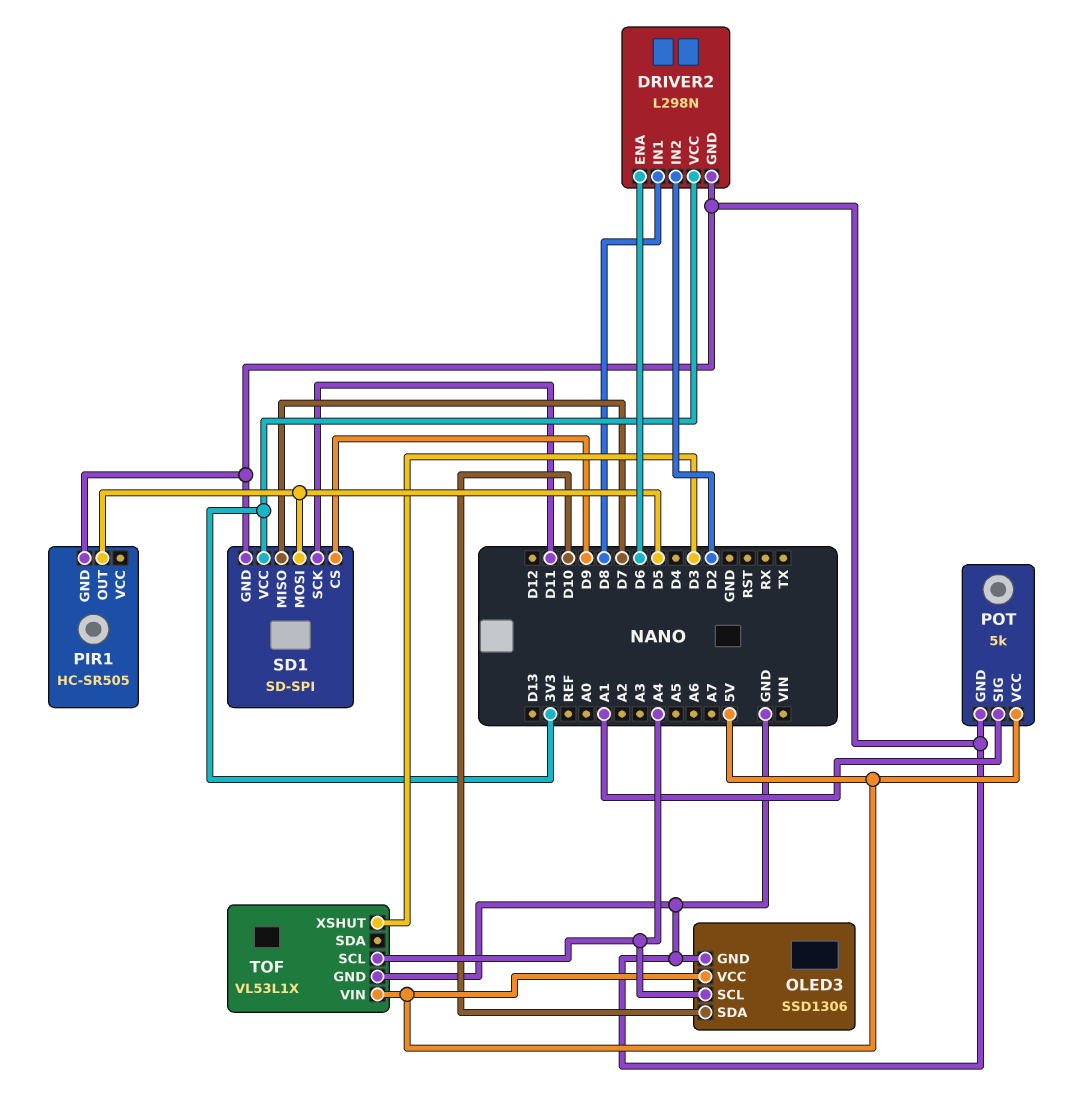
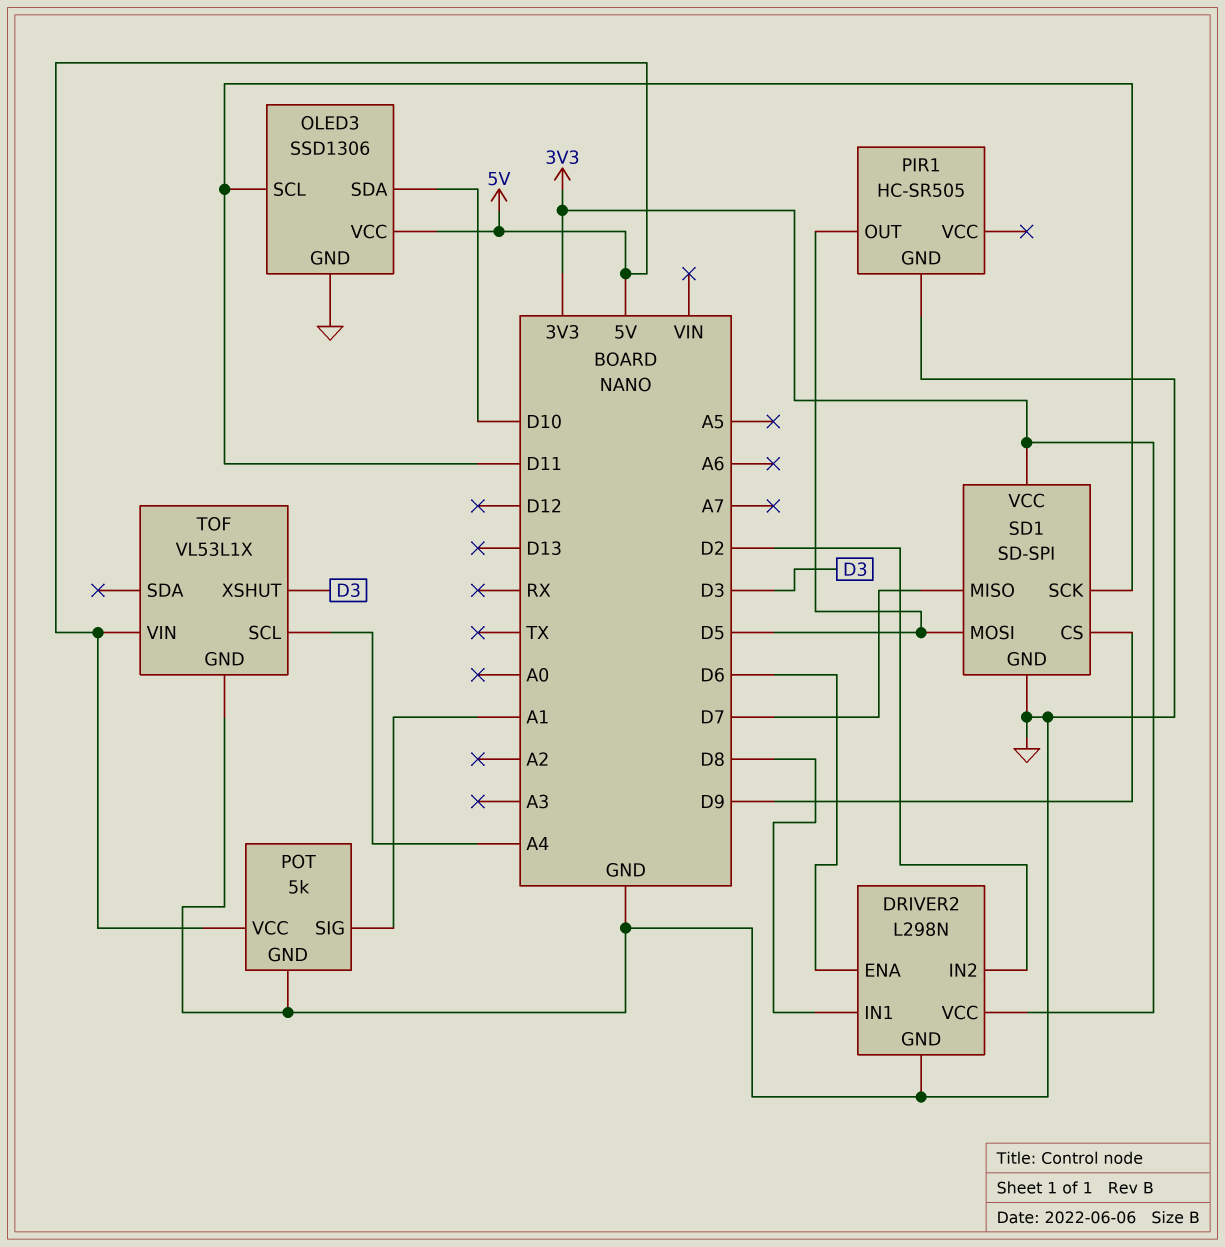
OLED3 pin SCL: A4 -> D11

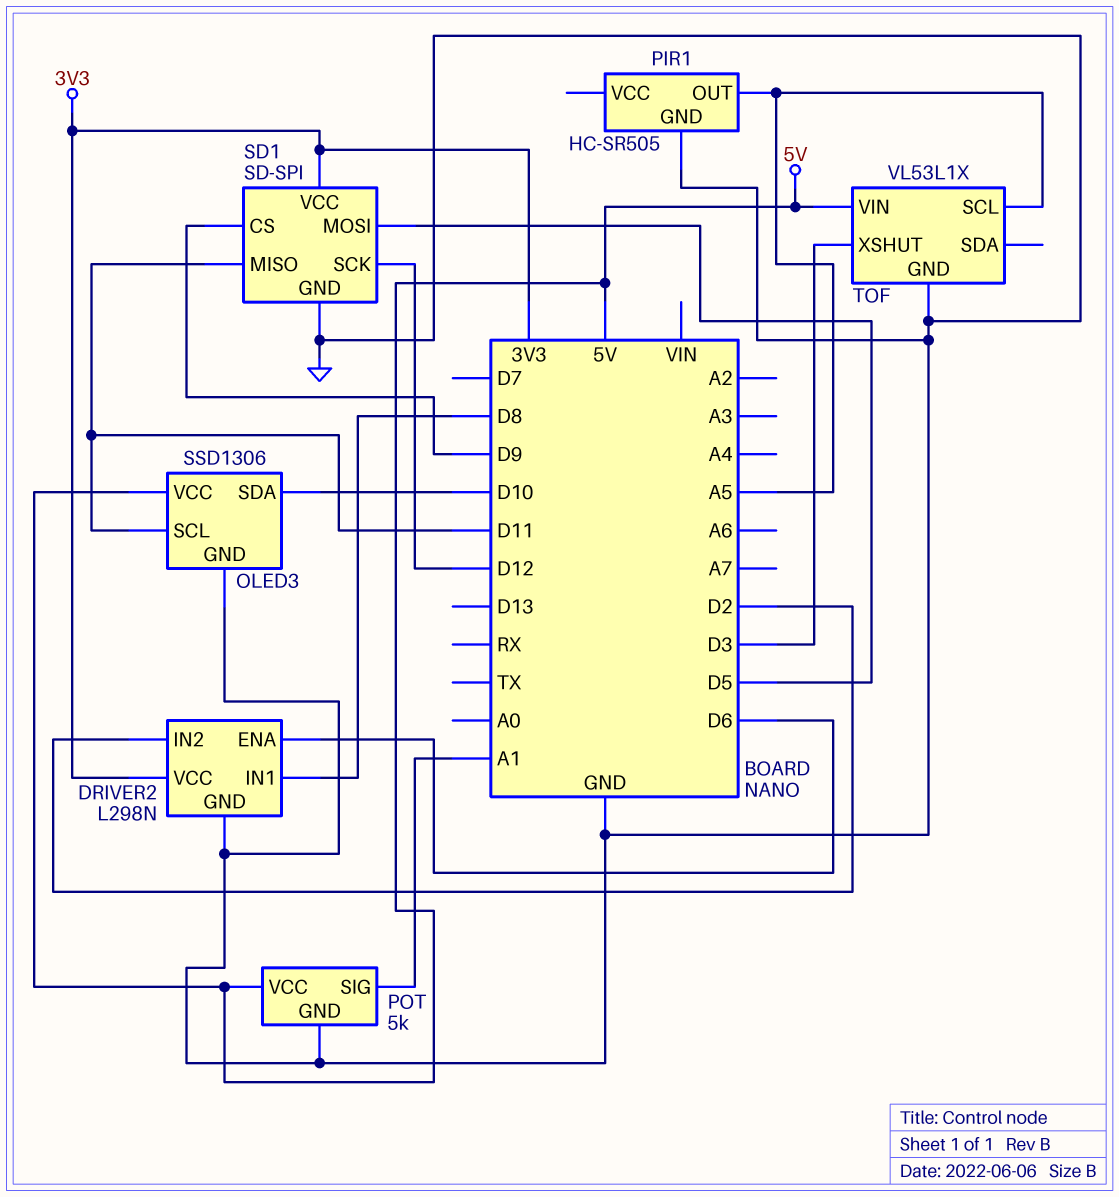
PIR1 pin OUT: D5 -> A5
SD1 pin MISO: D7 -> D11
SD1 pin SCK: D11 -> D12
TOF pin SCL: A4 -> A5

